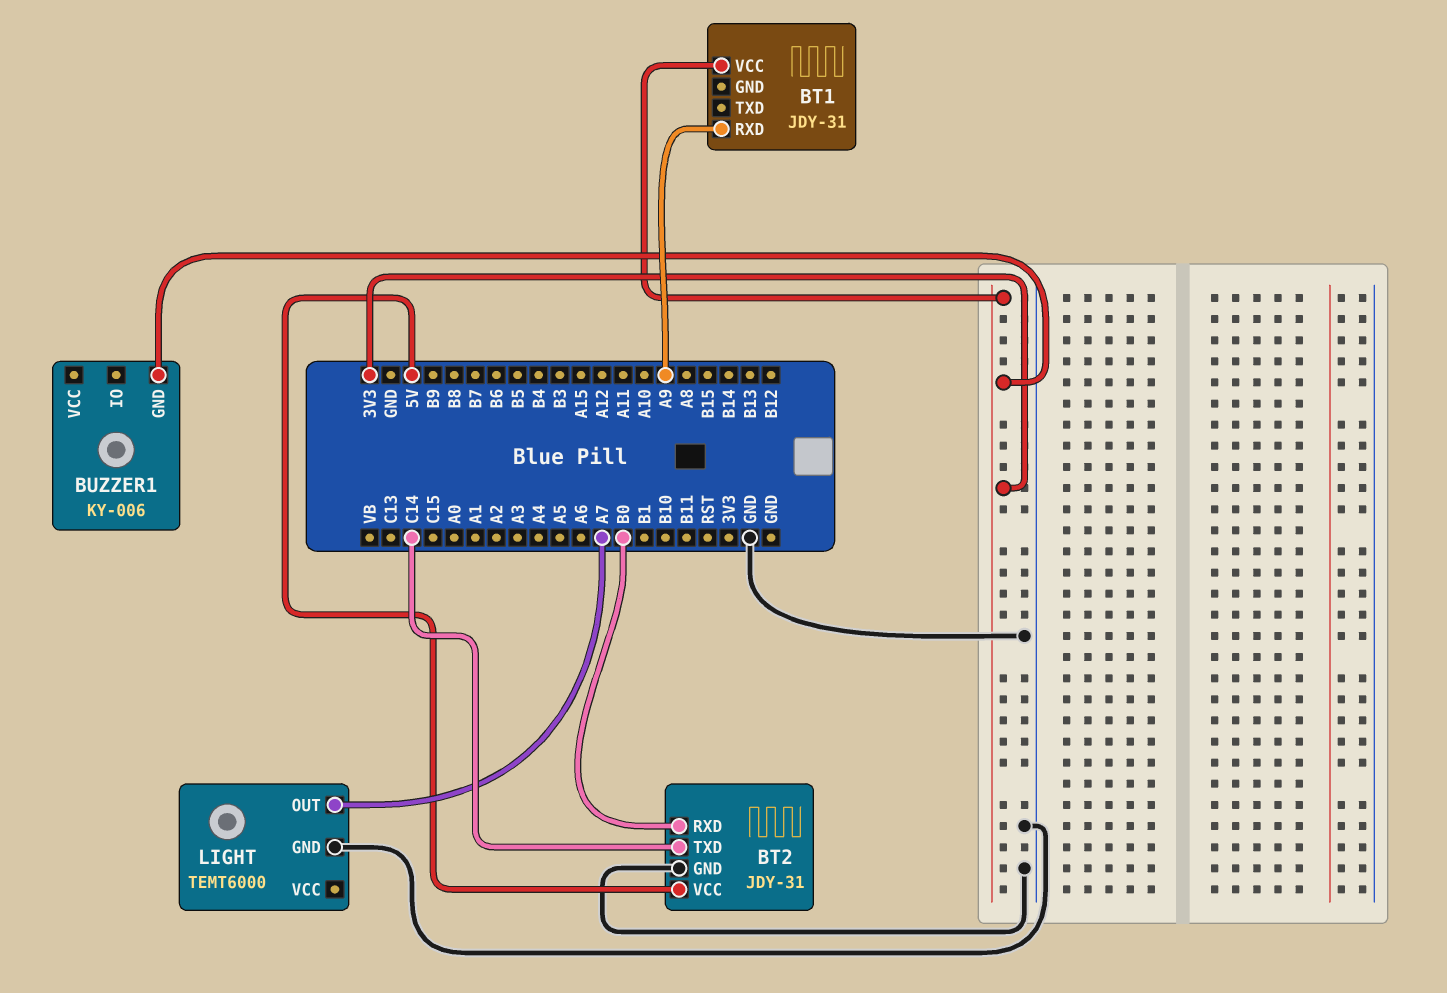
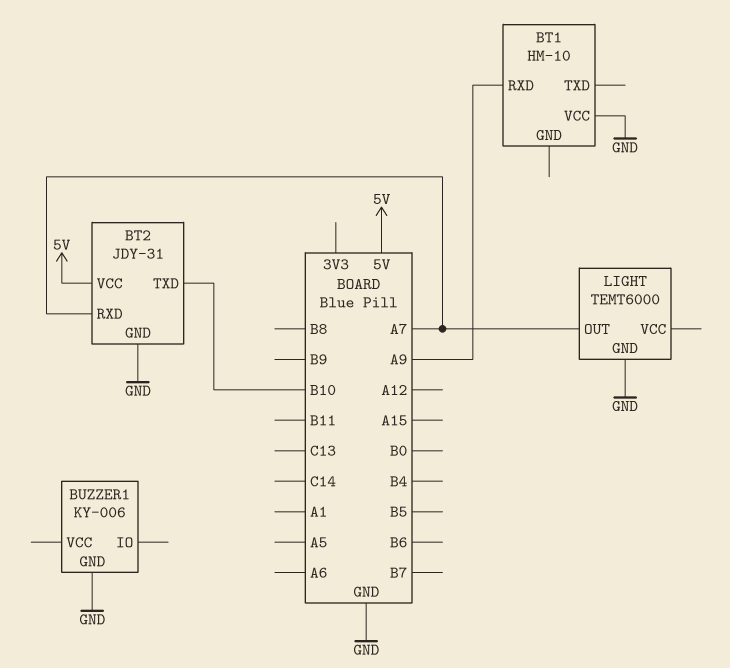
BT1: JDY-31 -> HM-10
BT1 pin VCC: 3V3 -> GND
BT2 pin RXD: B0 -> A7
BT2 pin TXD: C14 -> B10
BUZZER1 pin GND: 3V3 -> GND

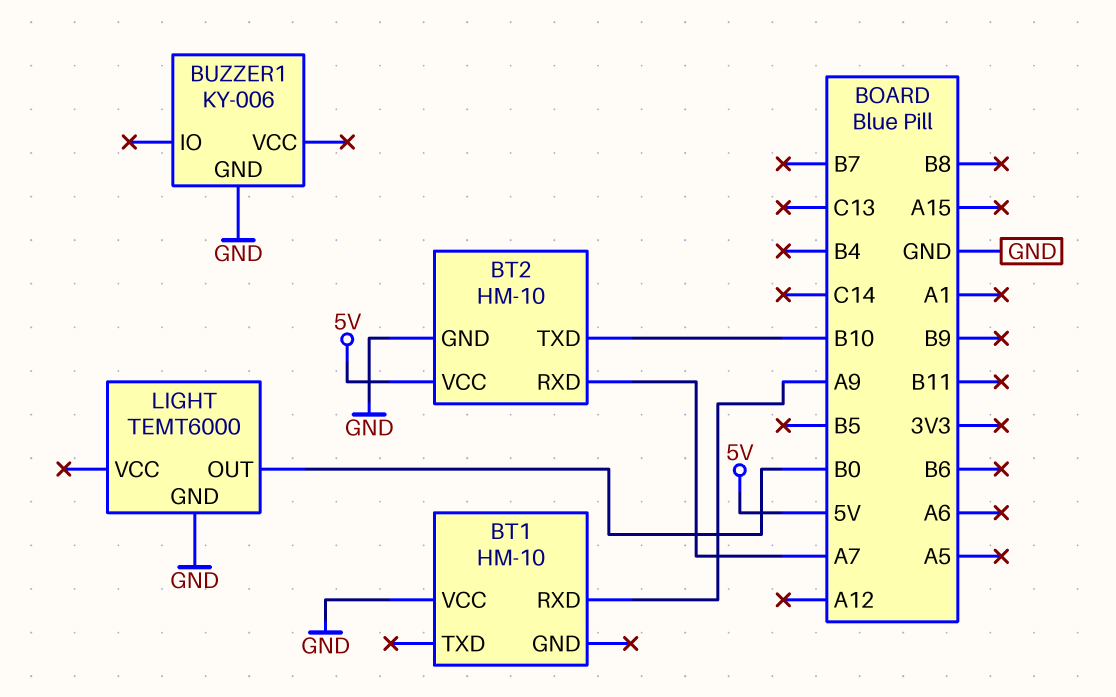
BT2: JDY-31 -> HM-10
LIGHT pin OUT: A7 -> B0

